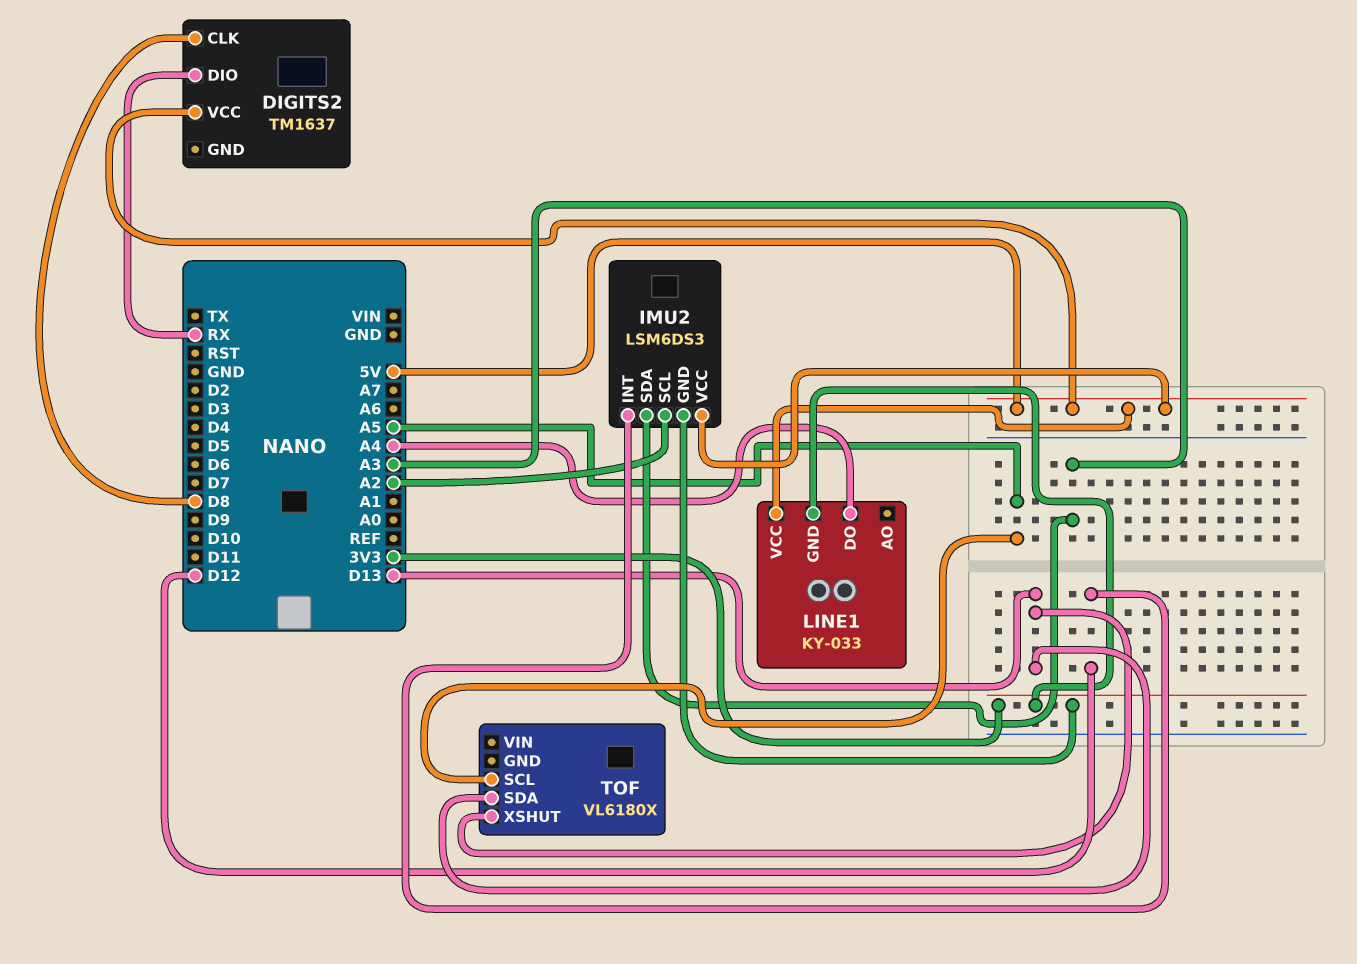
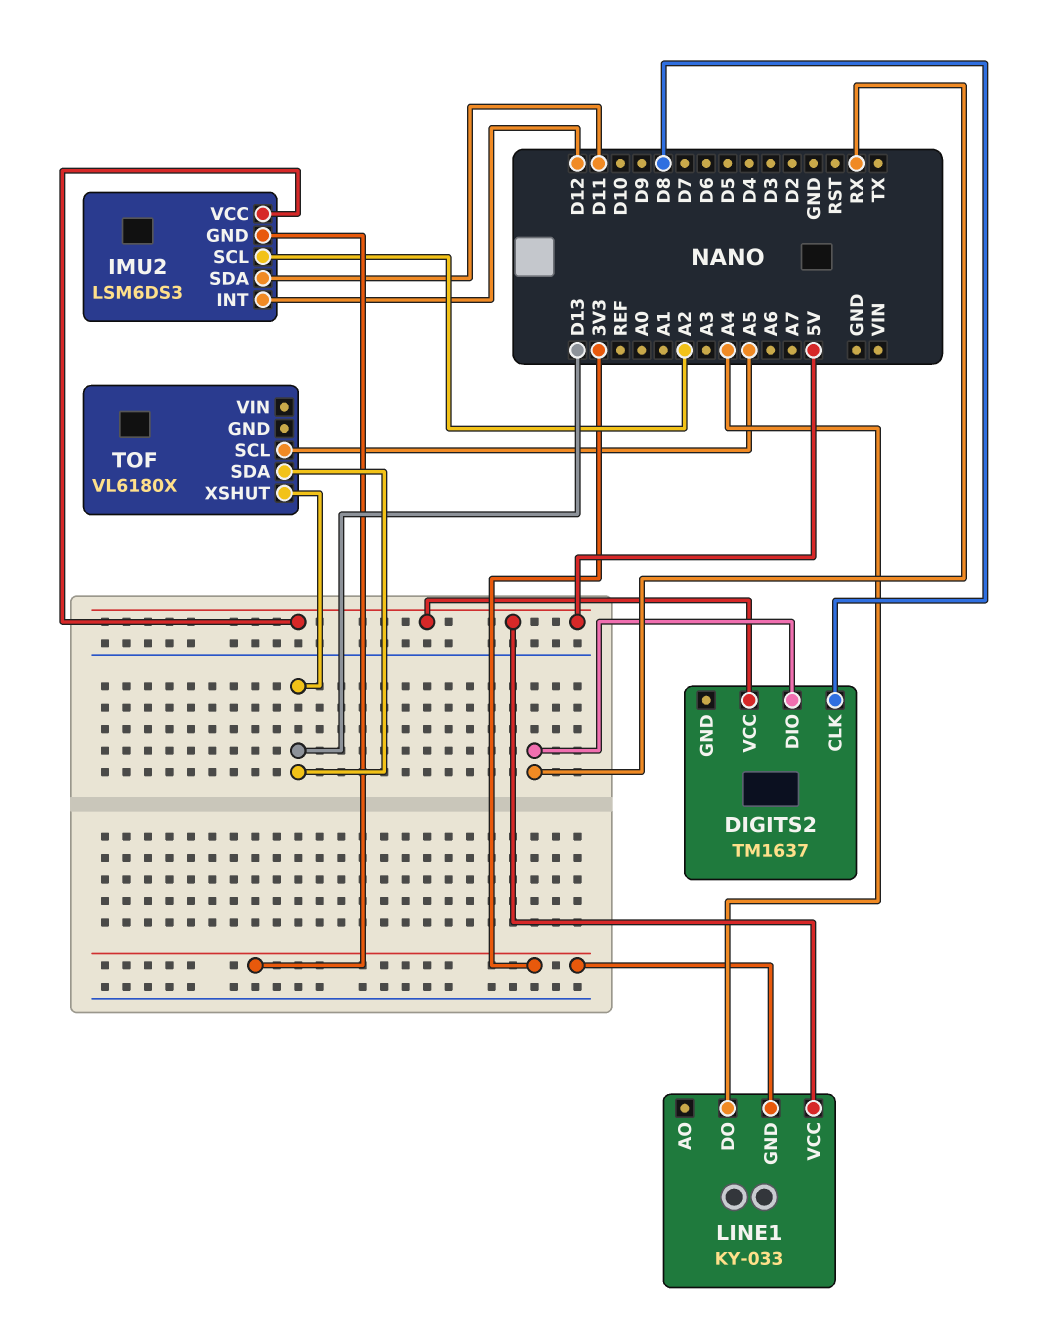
IMU2 pin SDA: A3 -> D11

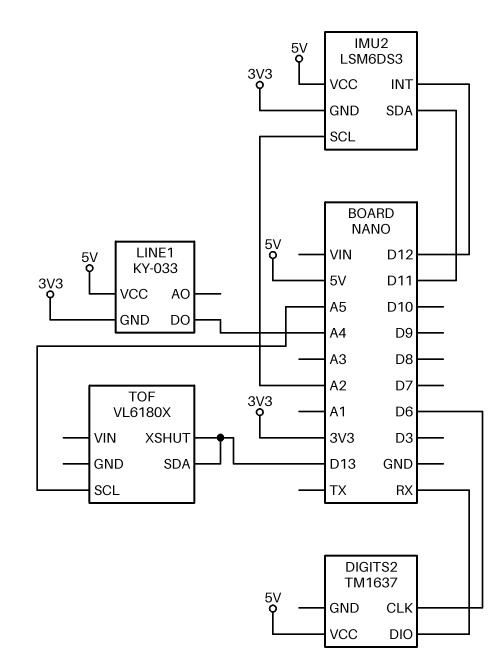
DIGITS2 pin CLK: D8 -> D6

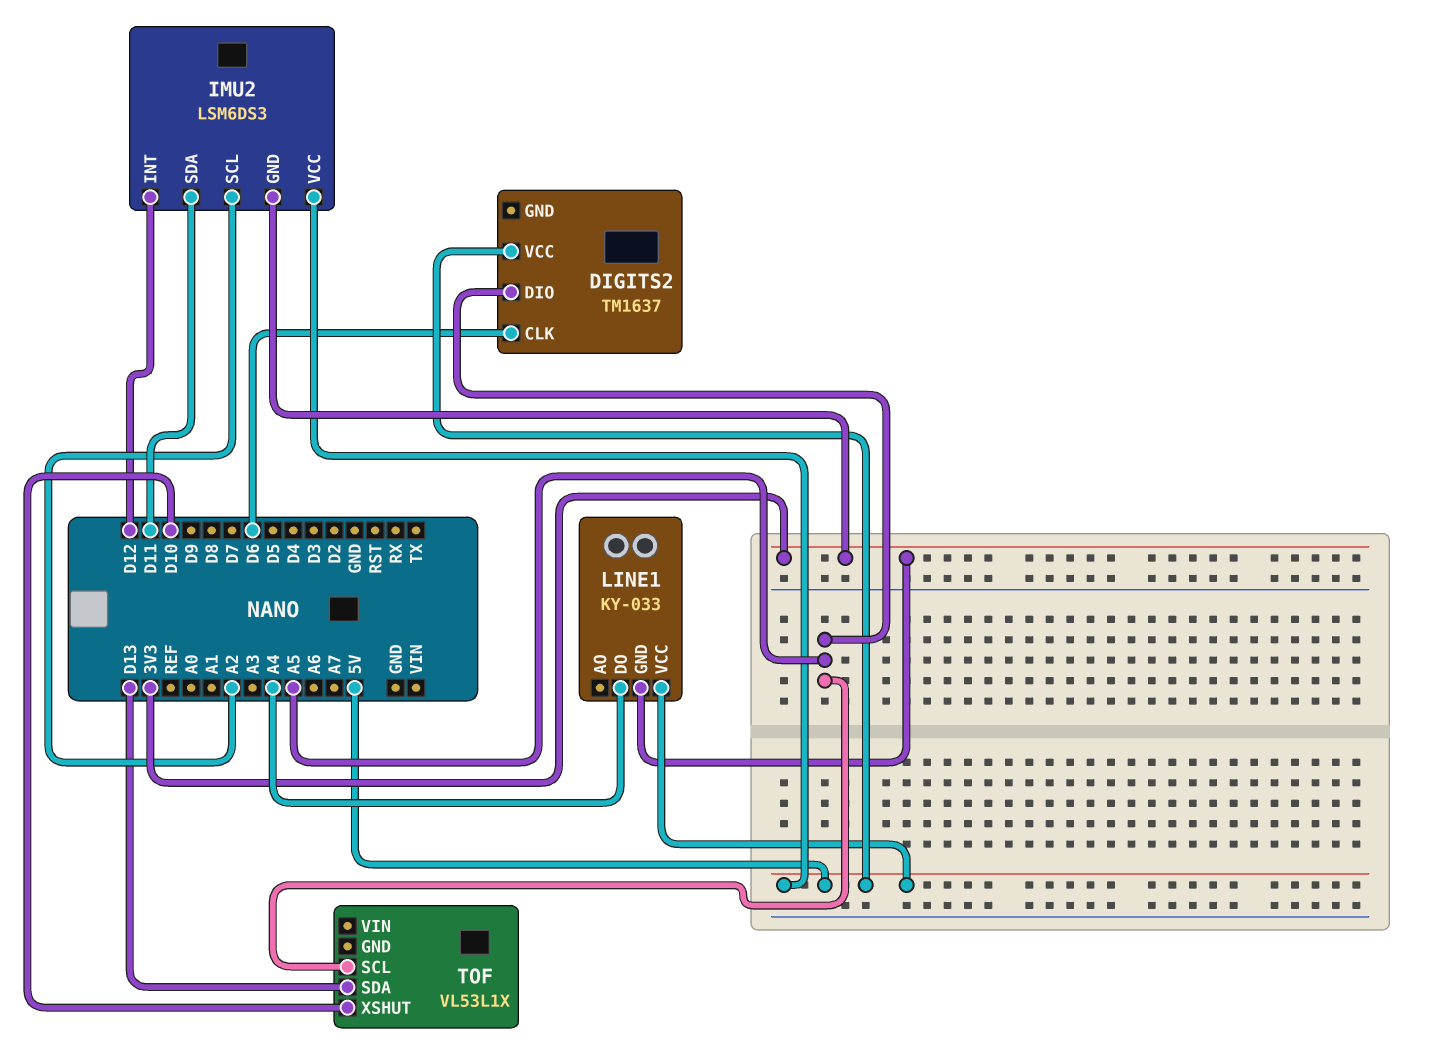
DIGITS2 pin DIO: RX -> A5
TOF: VL6180X -> VL53L1X
TOF pin XSHUT: D13 -> D10

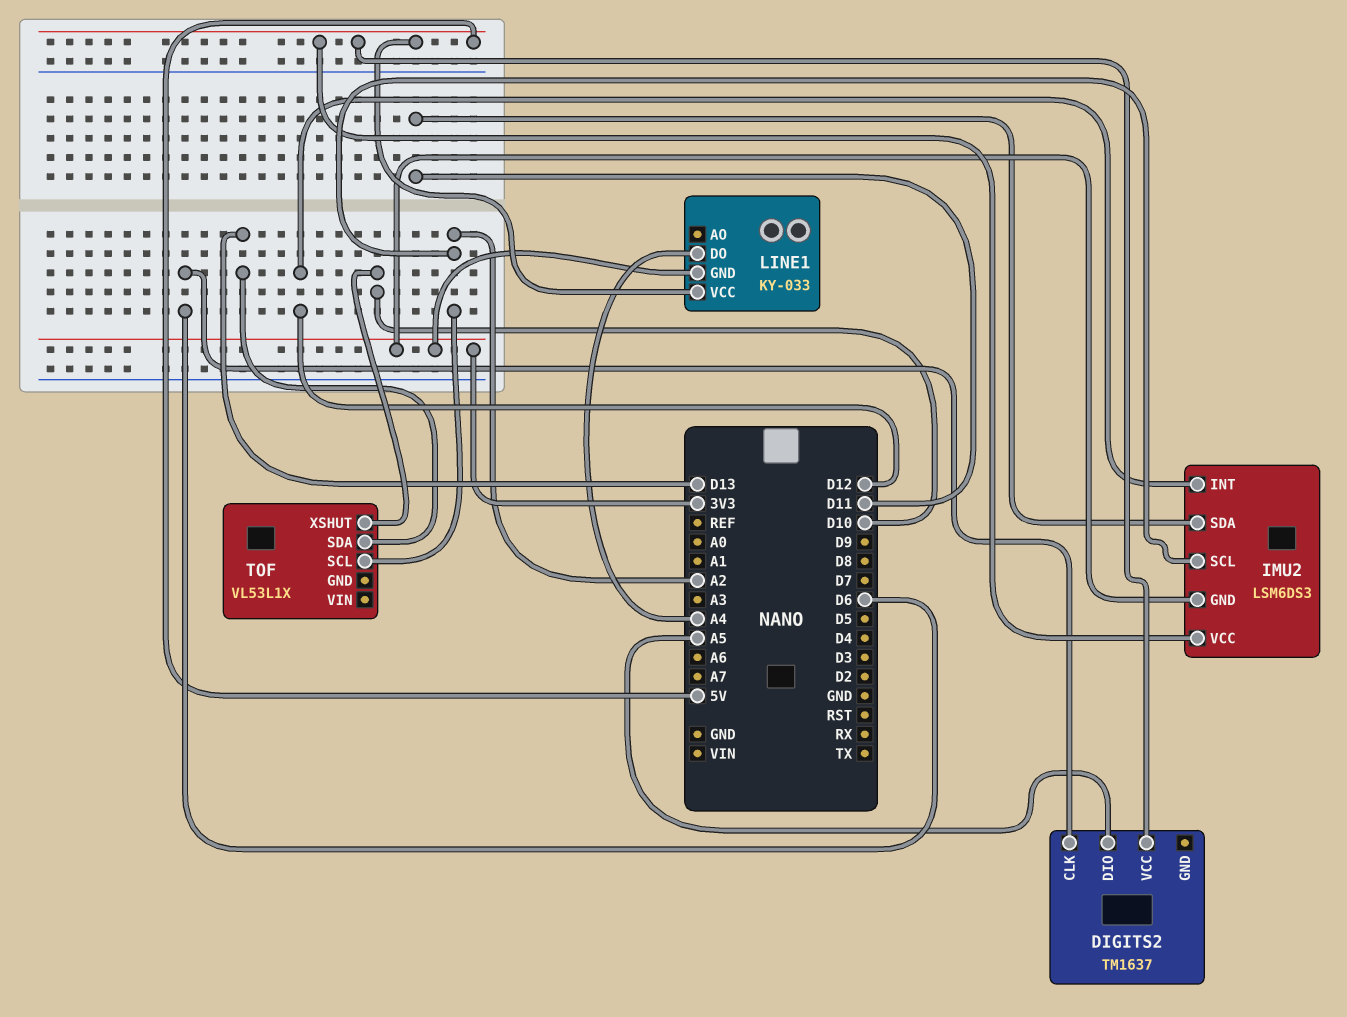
TOF pin SCL: A5 -> A2

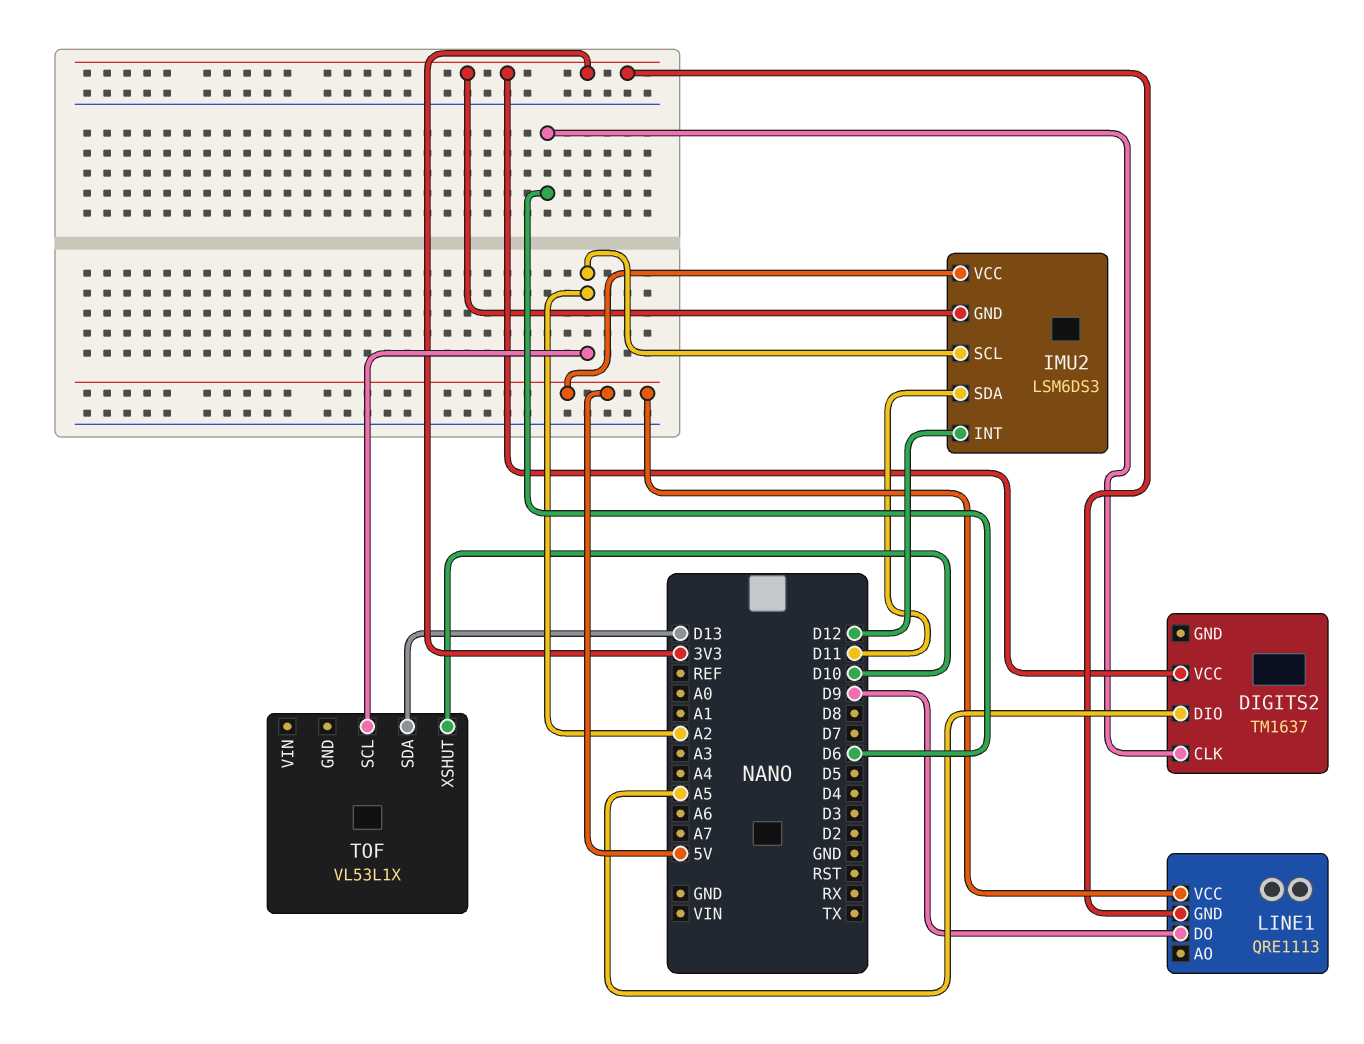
DIGITS2 pin VCC: 5V -> 3V3
LINE1: KY-033 -> QRE1113
LINE1 pin DO: A4 -> D9

